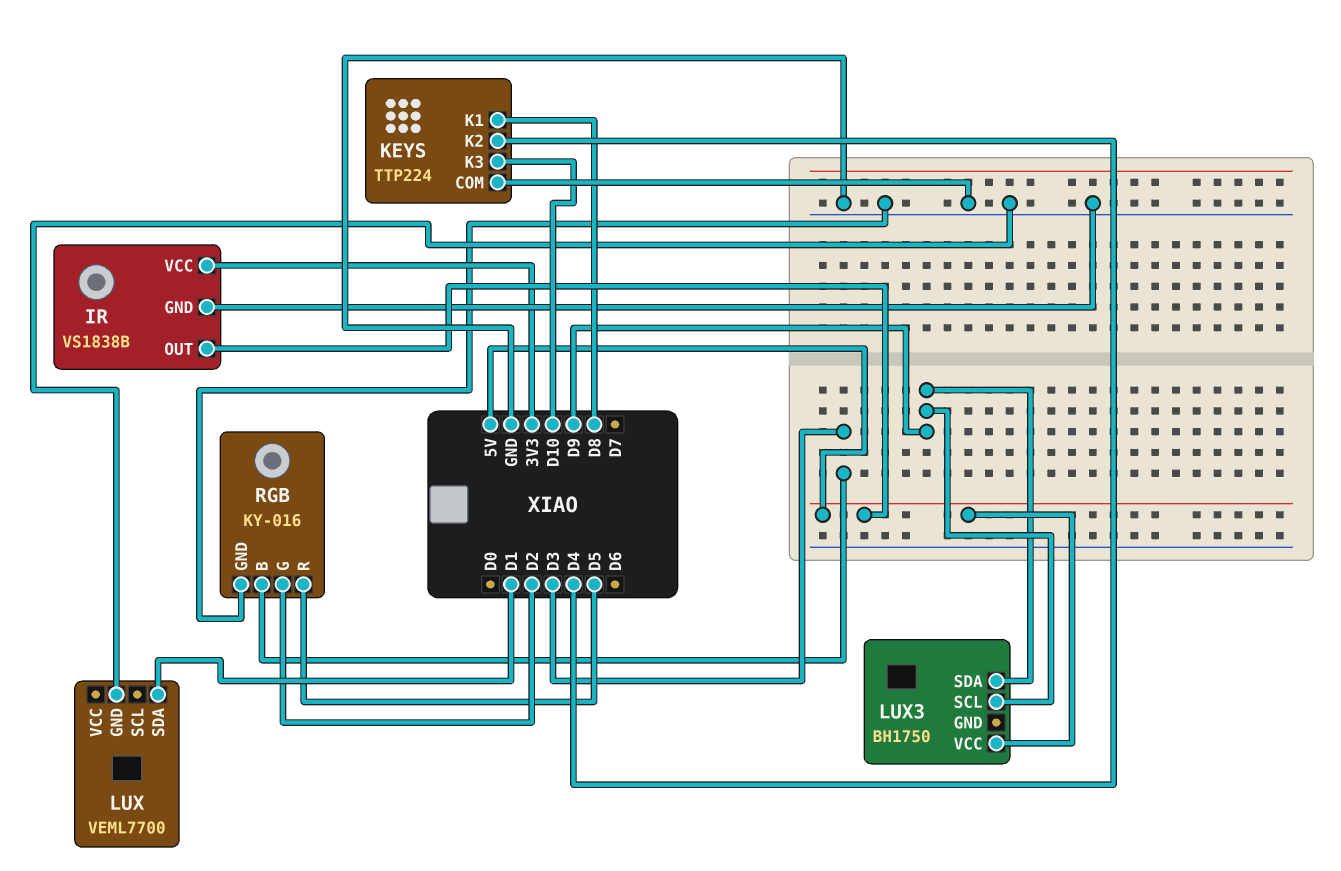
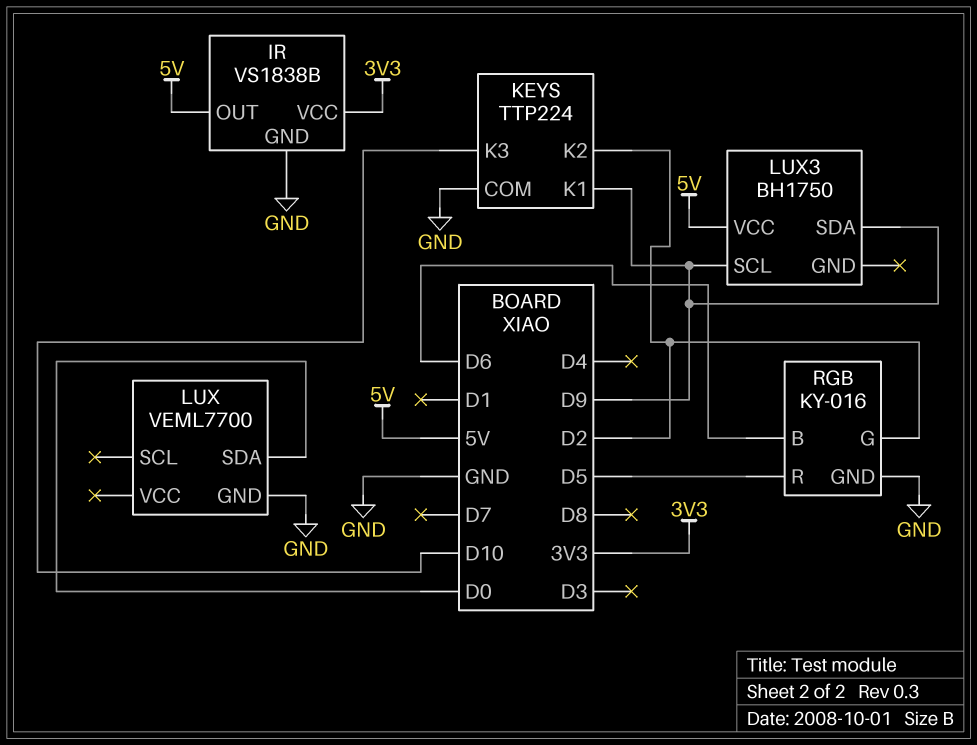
KEYS pin K1: D8 -> D9
KEYS pin K2: D4 -> D2
LUX pin SDA: D1 -> D0
RGB pin B: D3 -> D6

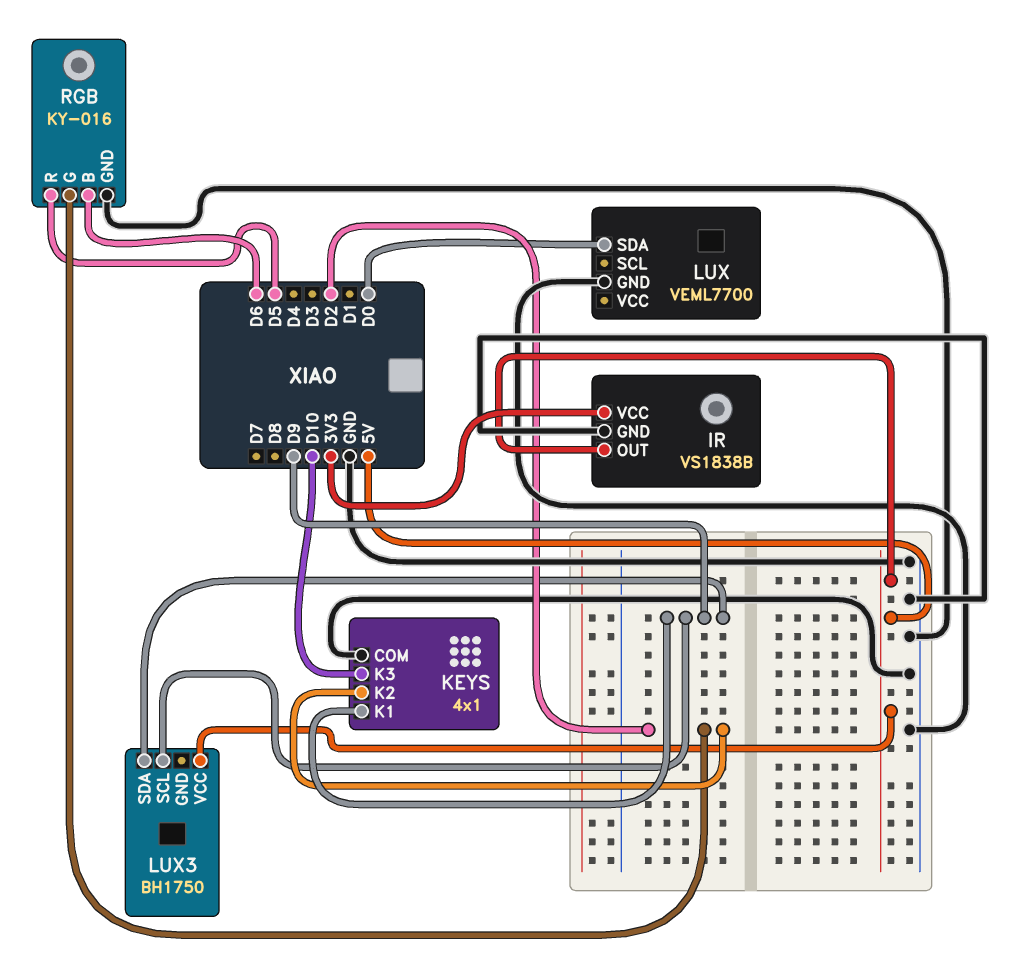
KEYS: TTP224 -> 4x1

